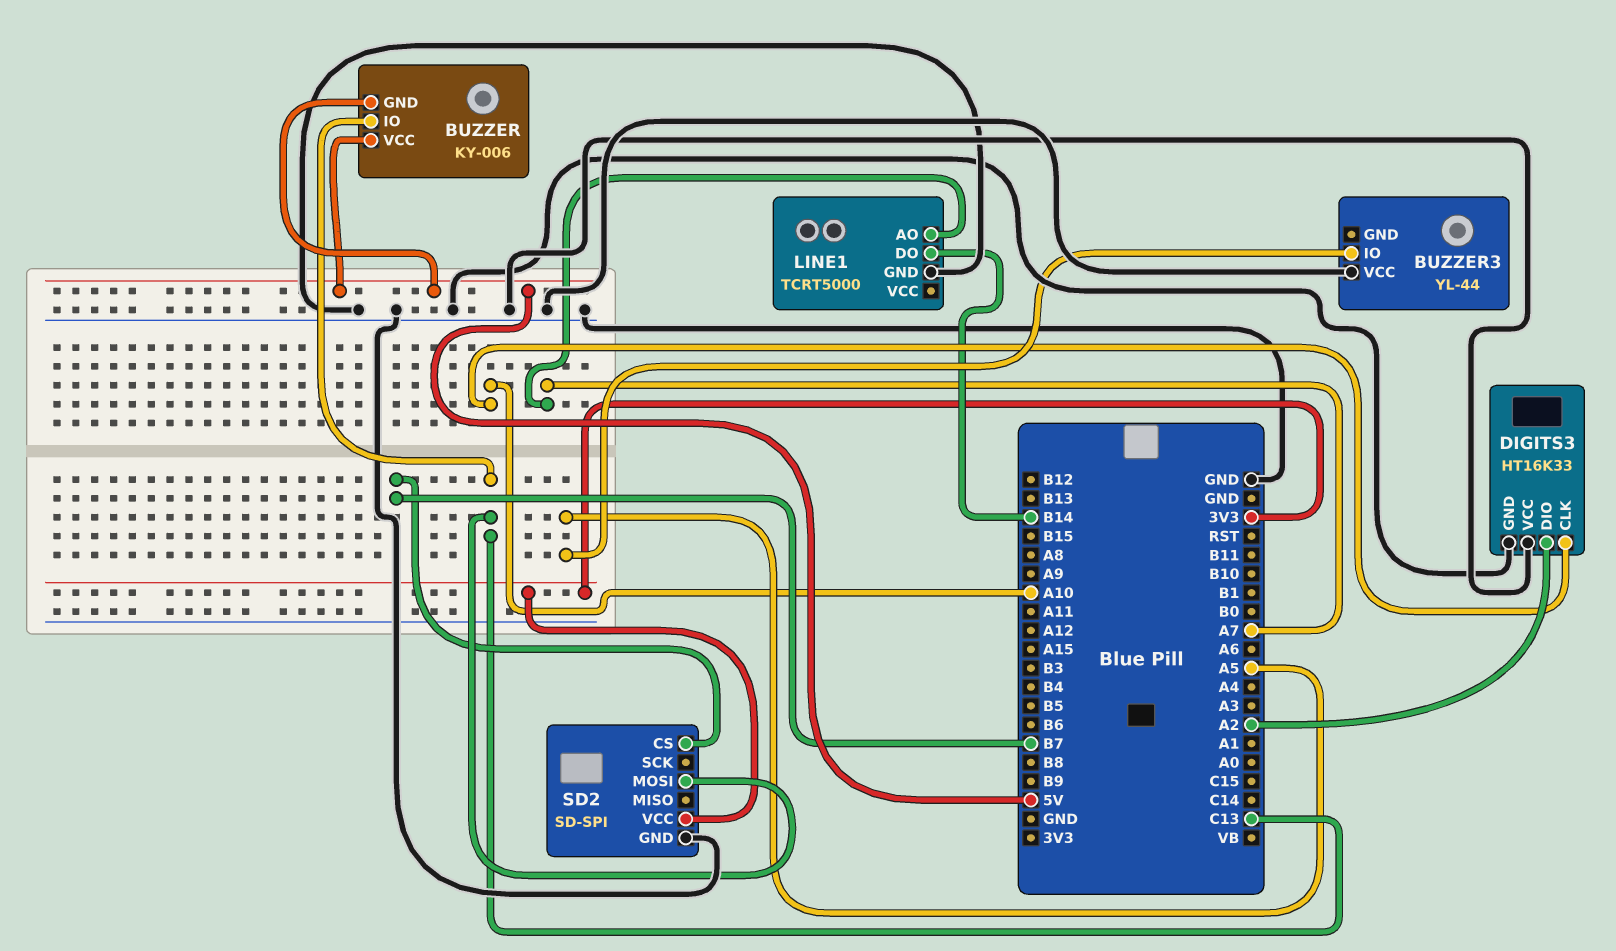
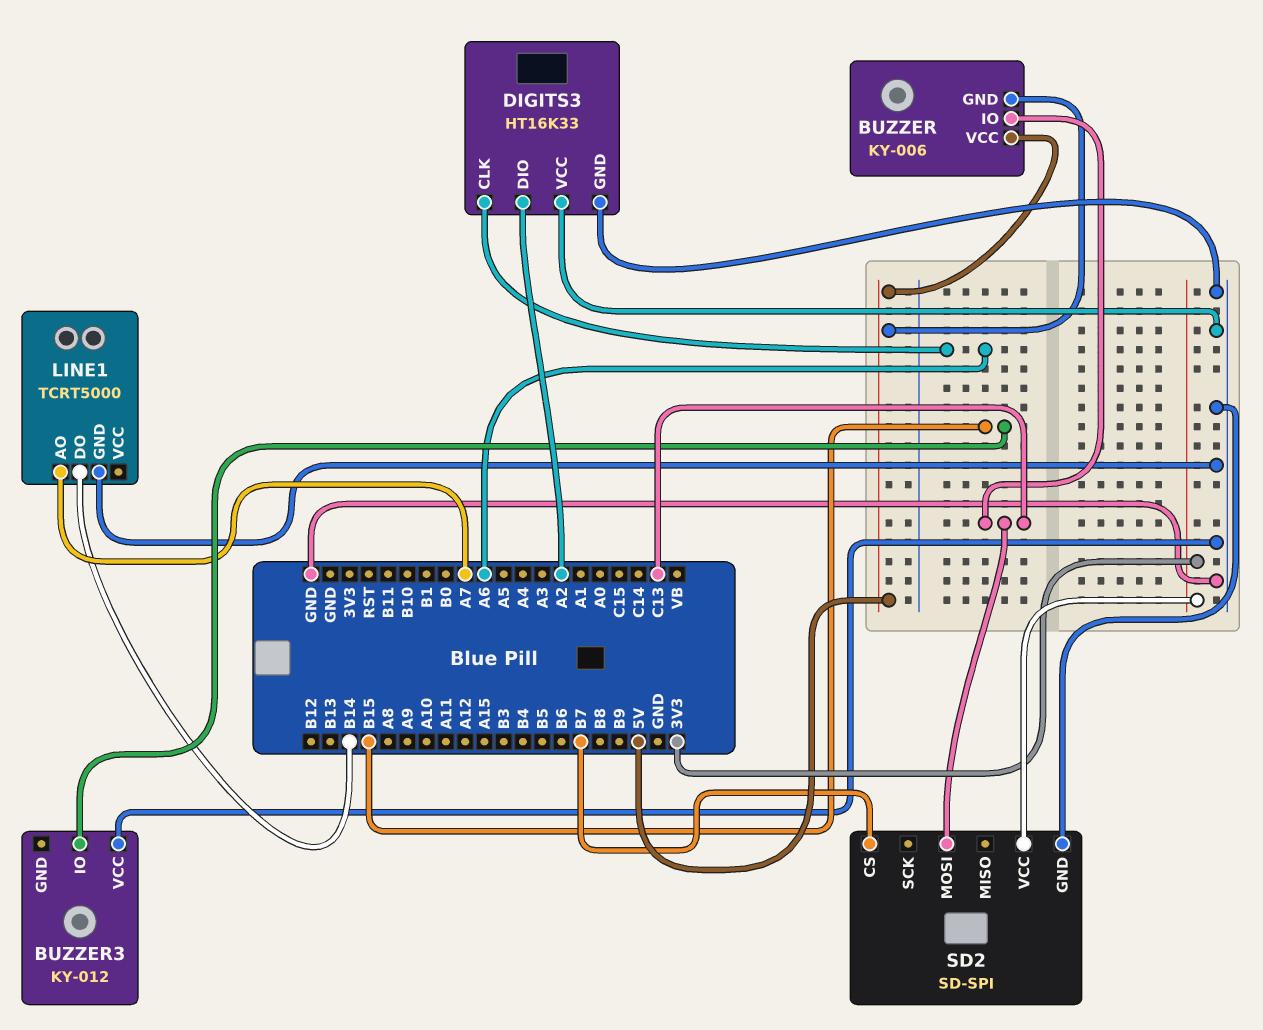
BUZZER3: YL-44 -> KY-012
BUZZER3 pin IO: A5 -> B15
DIGITS3 pin CLK: A10 -> A6

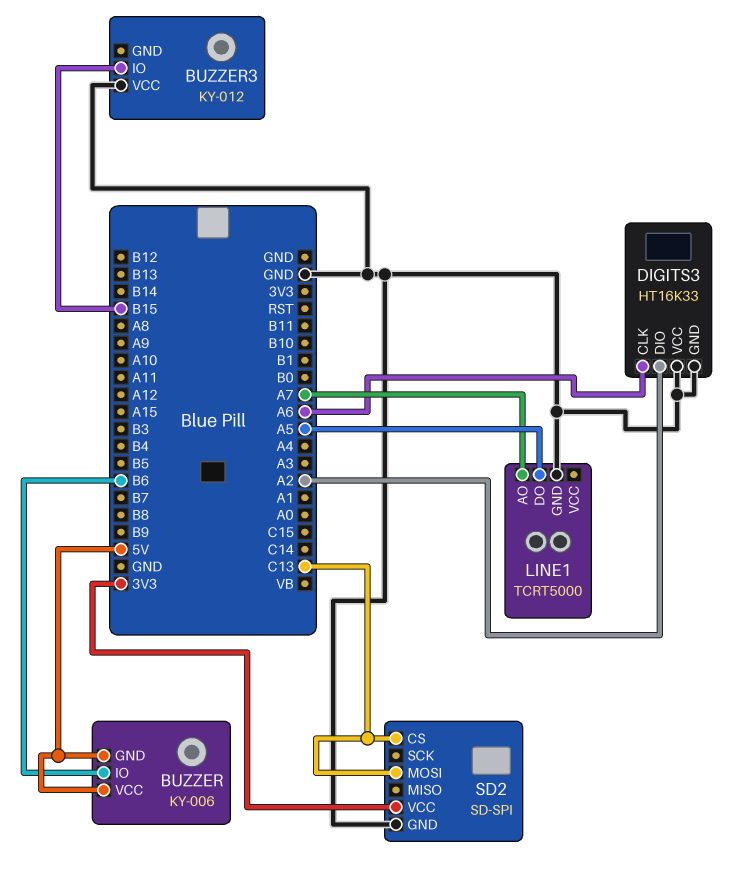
BUZZER pin IO: C13 -> B6
LINE1 pin DO: B14 -> A5
SD2 pin CS: B7 -> C13

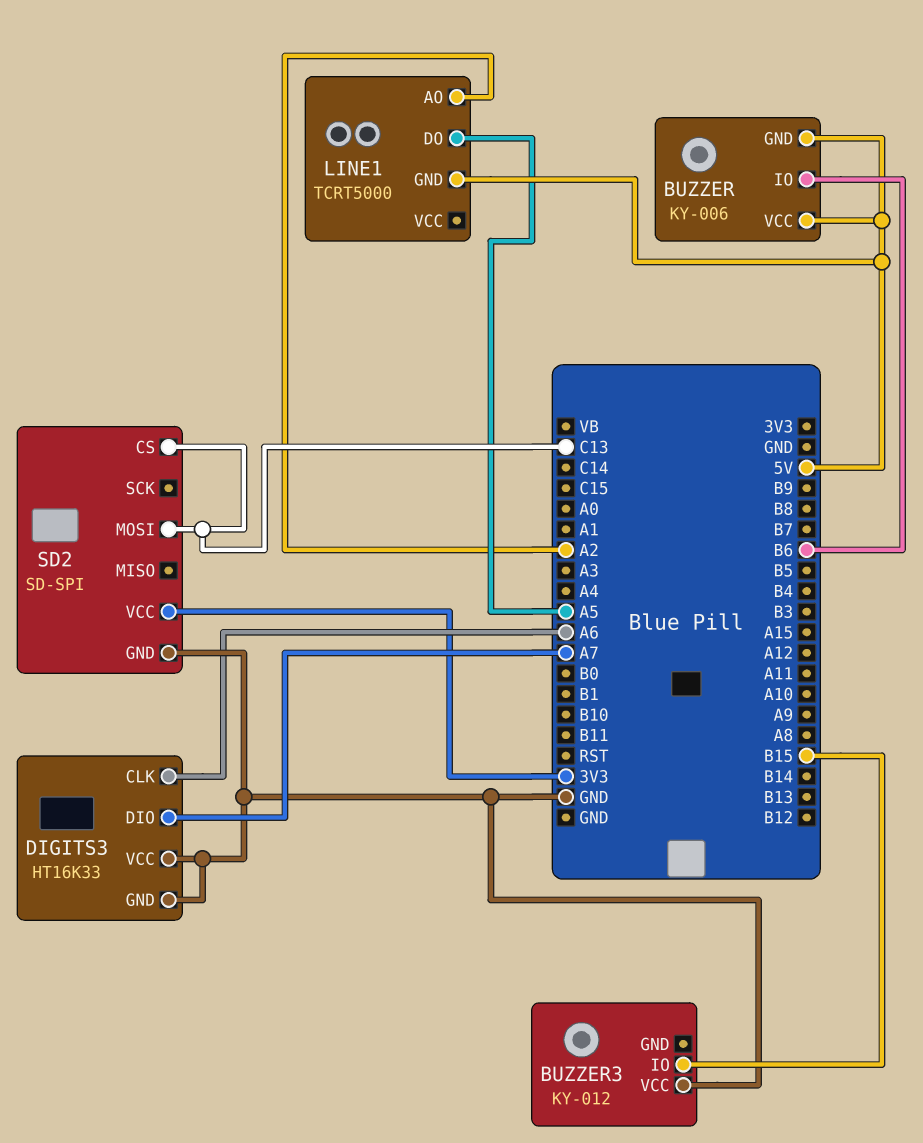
DIGITS3 pin DIO: A2 -> A7
LINE1 pin AO: A7 -> A2
LINE1 pin GND: GND -> 5V

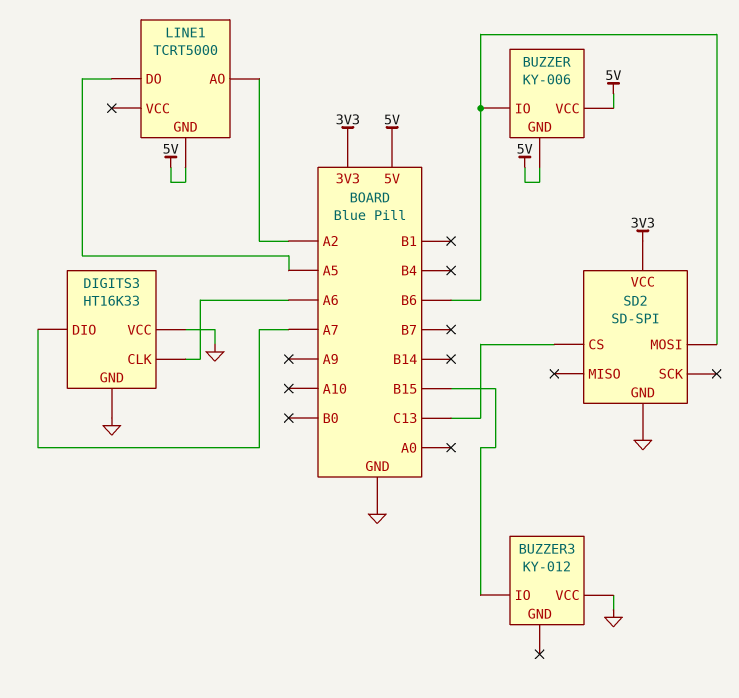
SD2 pin MOSI: C13 -> B6

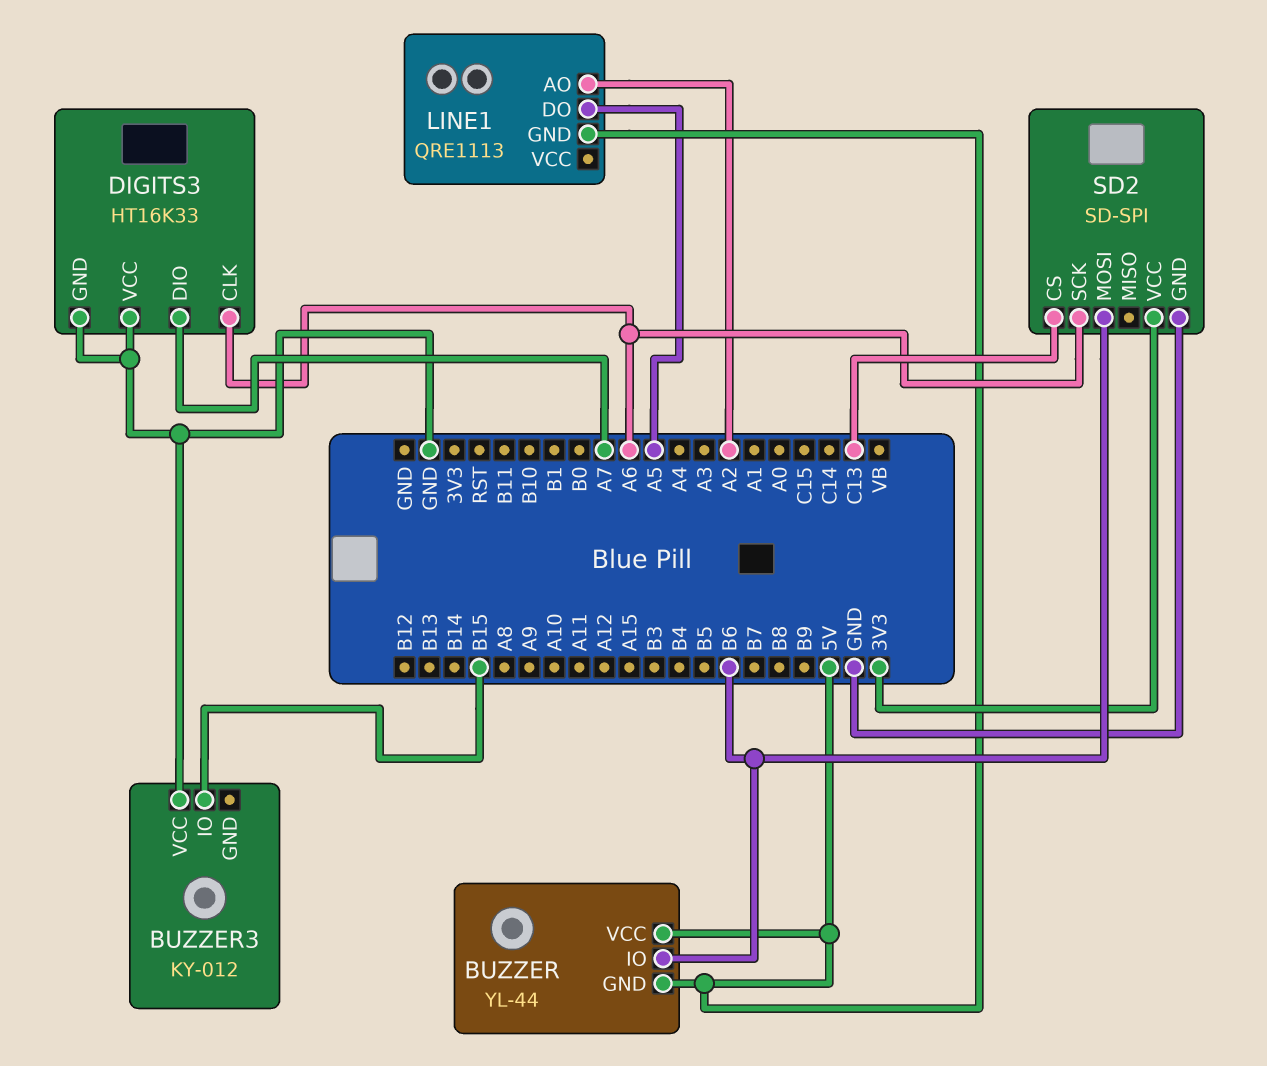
BUZZER: KY-006 -> YL-44
LINE1: TCRT5000 -> QRE1113
SD2 pin SCK: none -> A6

